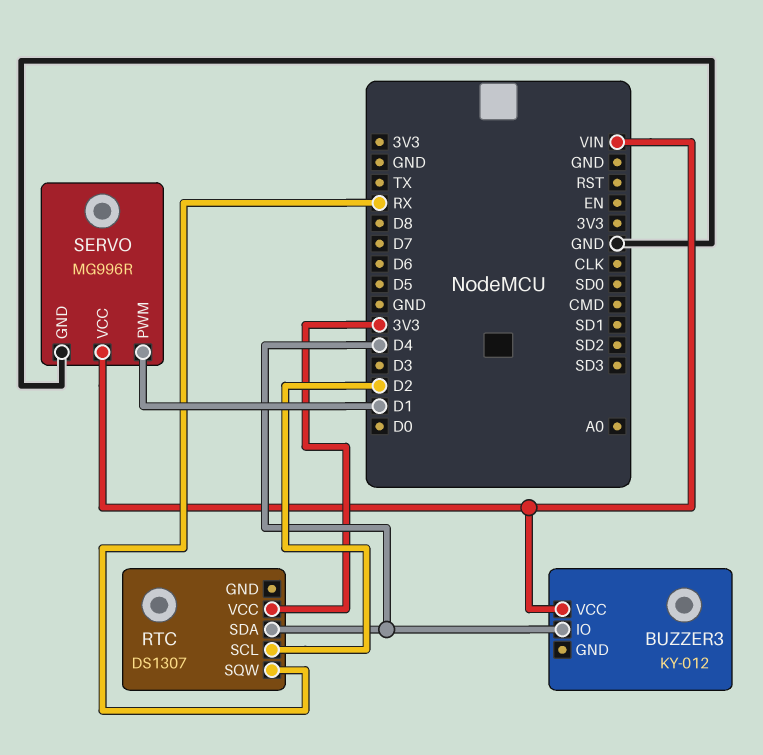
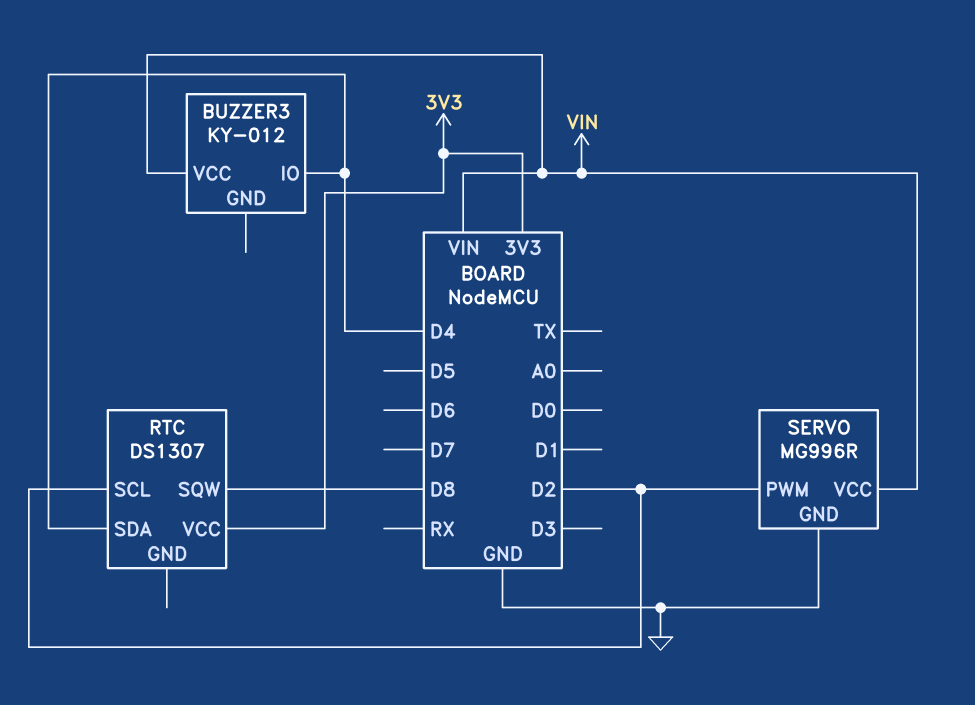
RTC pin SQW: RX -> D8
SERVO pin PWM: D1 -> D2

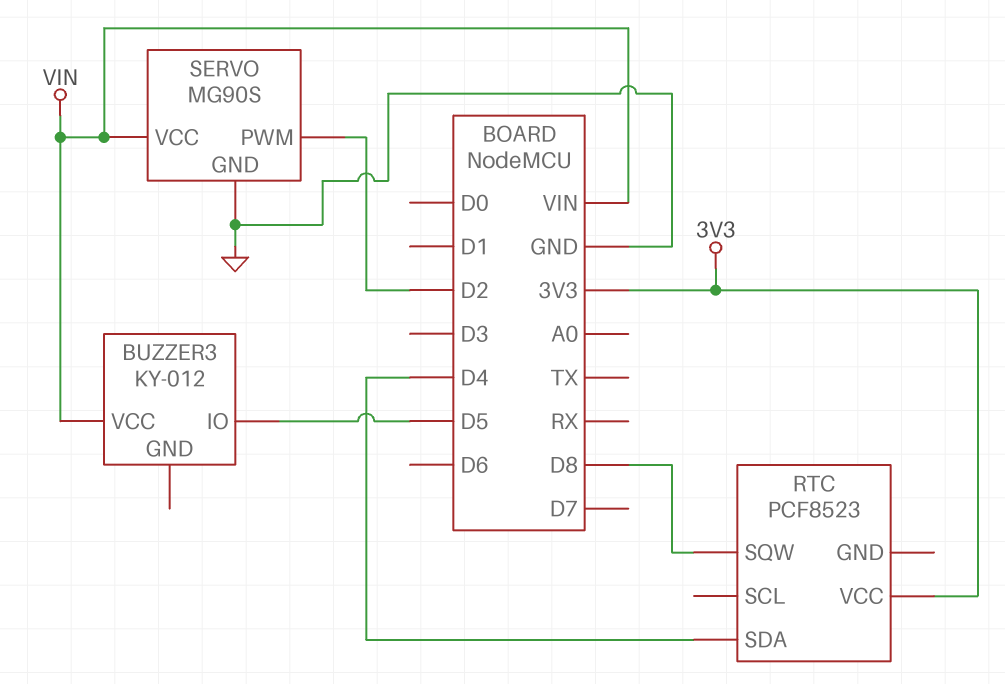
BUZZER3 pin IO: D4 -> D5
RTC: DS1307 -> PCF8523
RTC pin SCL: D2 -> none
SERVO: MG996R -> MG90S

